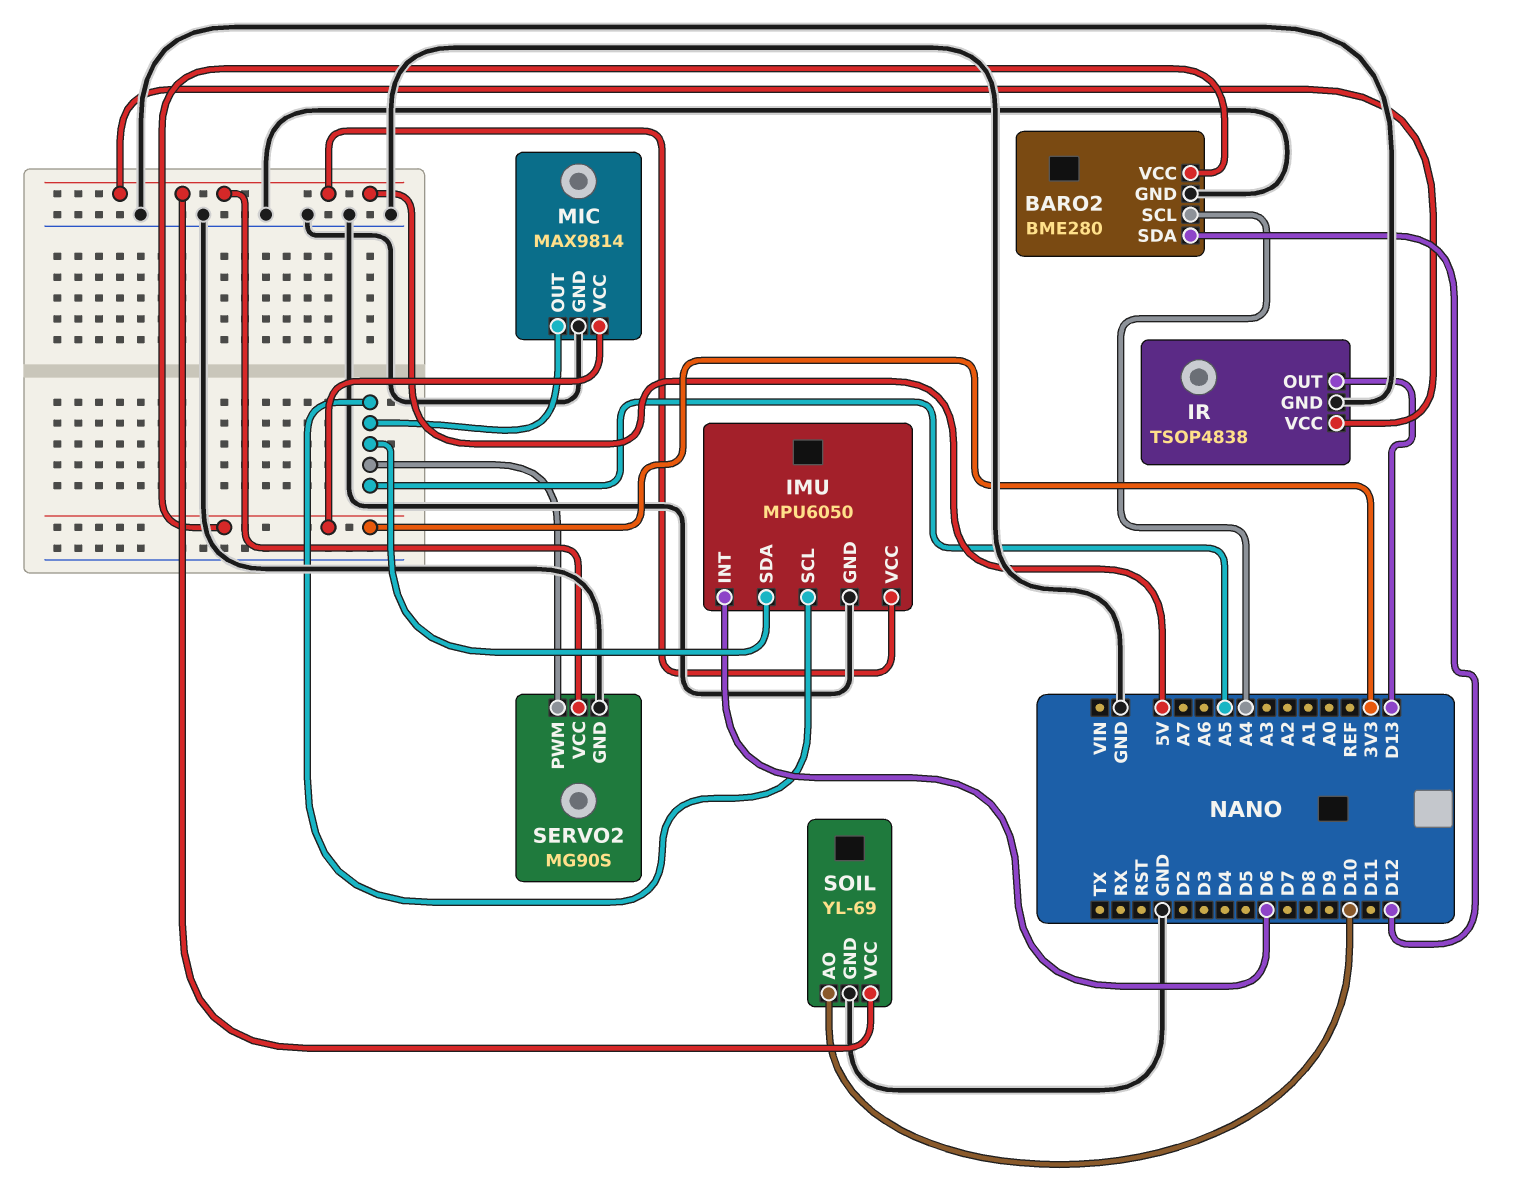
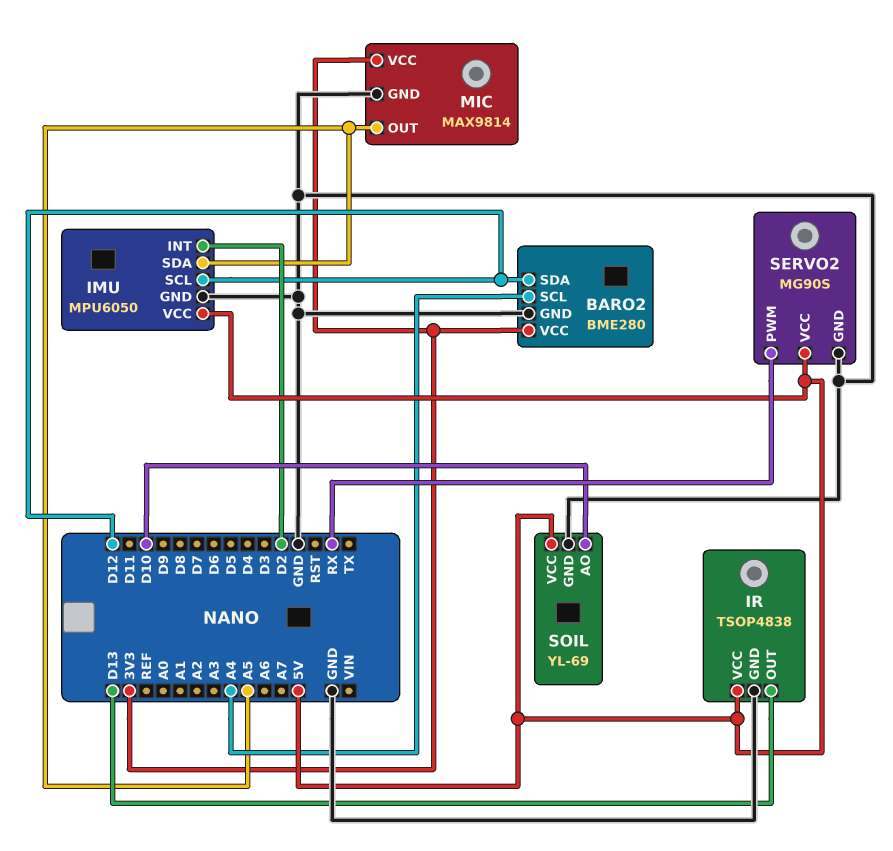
IMU pin INT: D6 -> D2
IMU pin SCL: A5 -> D12
SERVO2 pin PWM: A5 -> RX

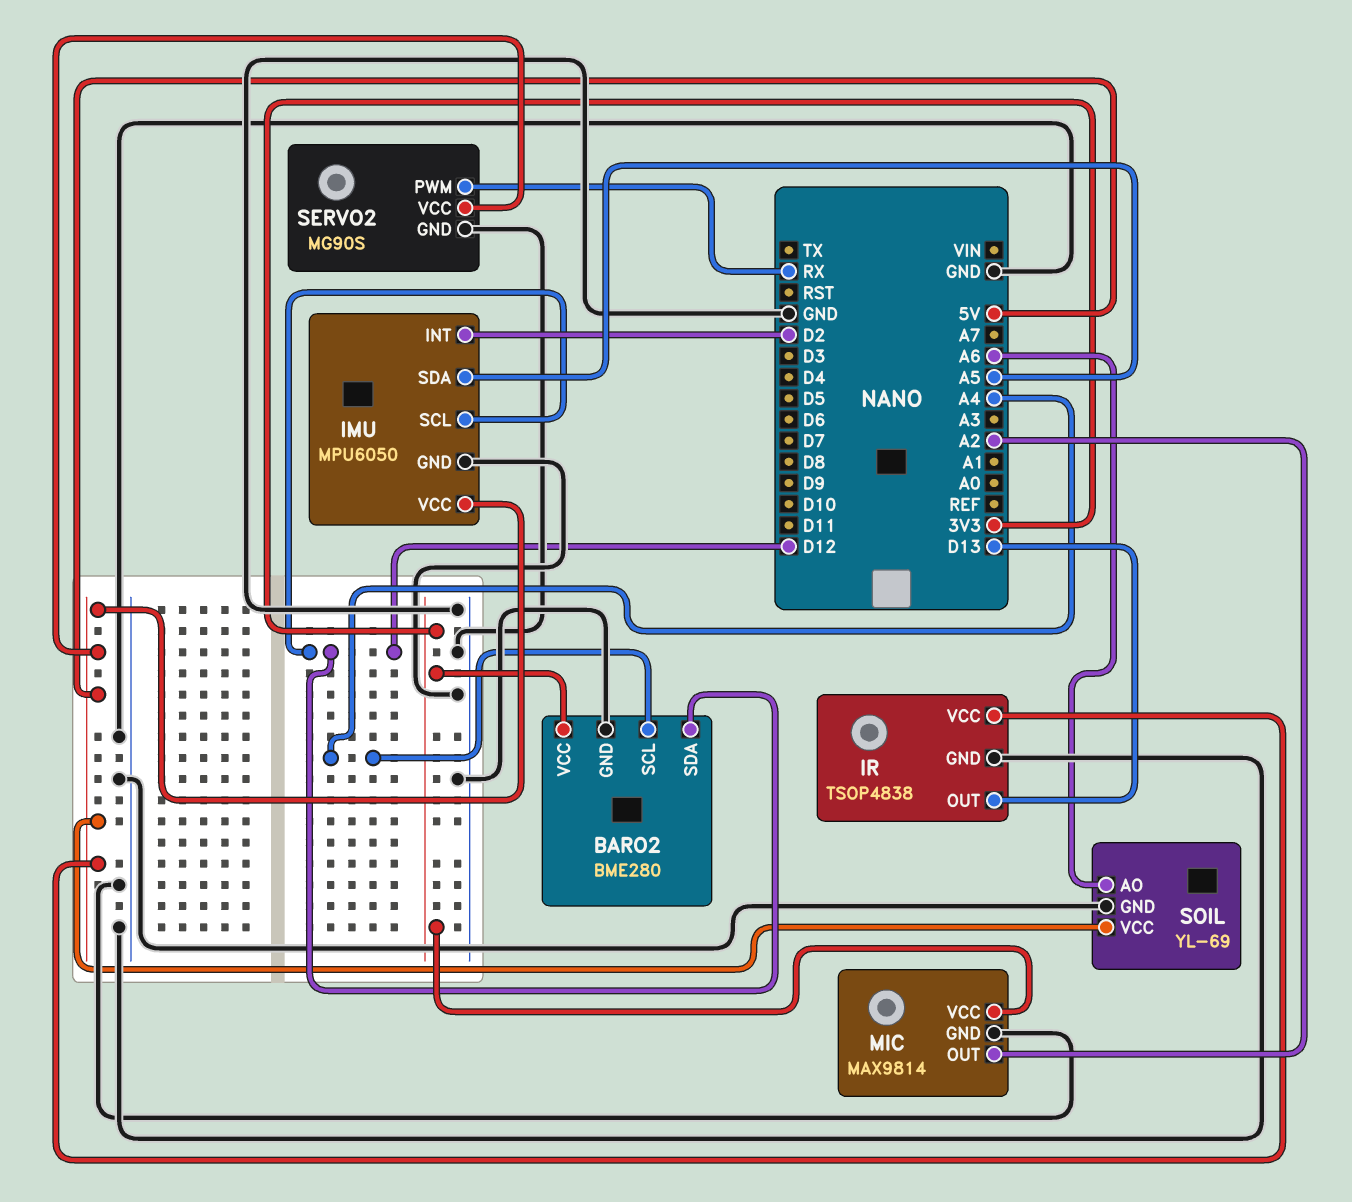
MIC pin OUT: A5 -> A2
SOIL pin AO: D10 -> A6

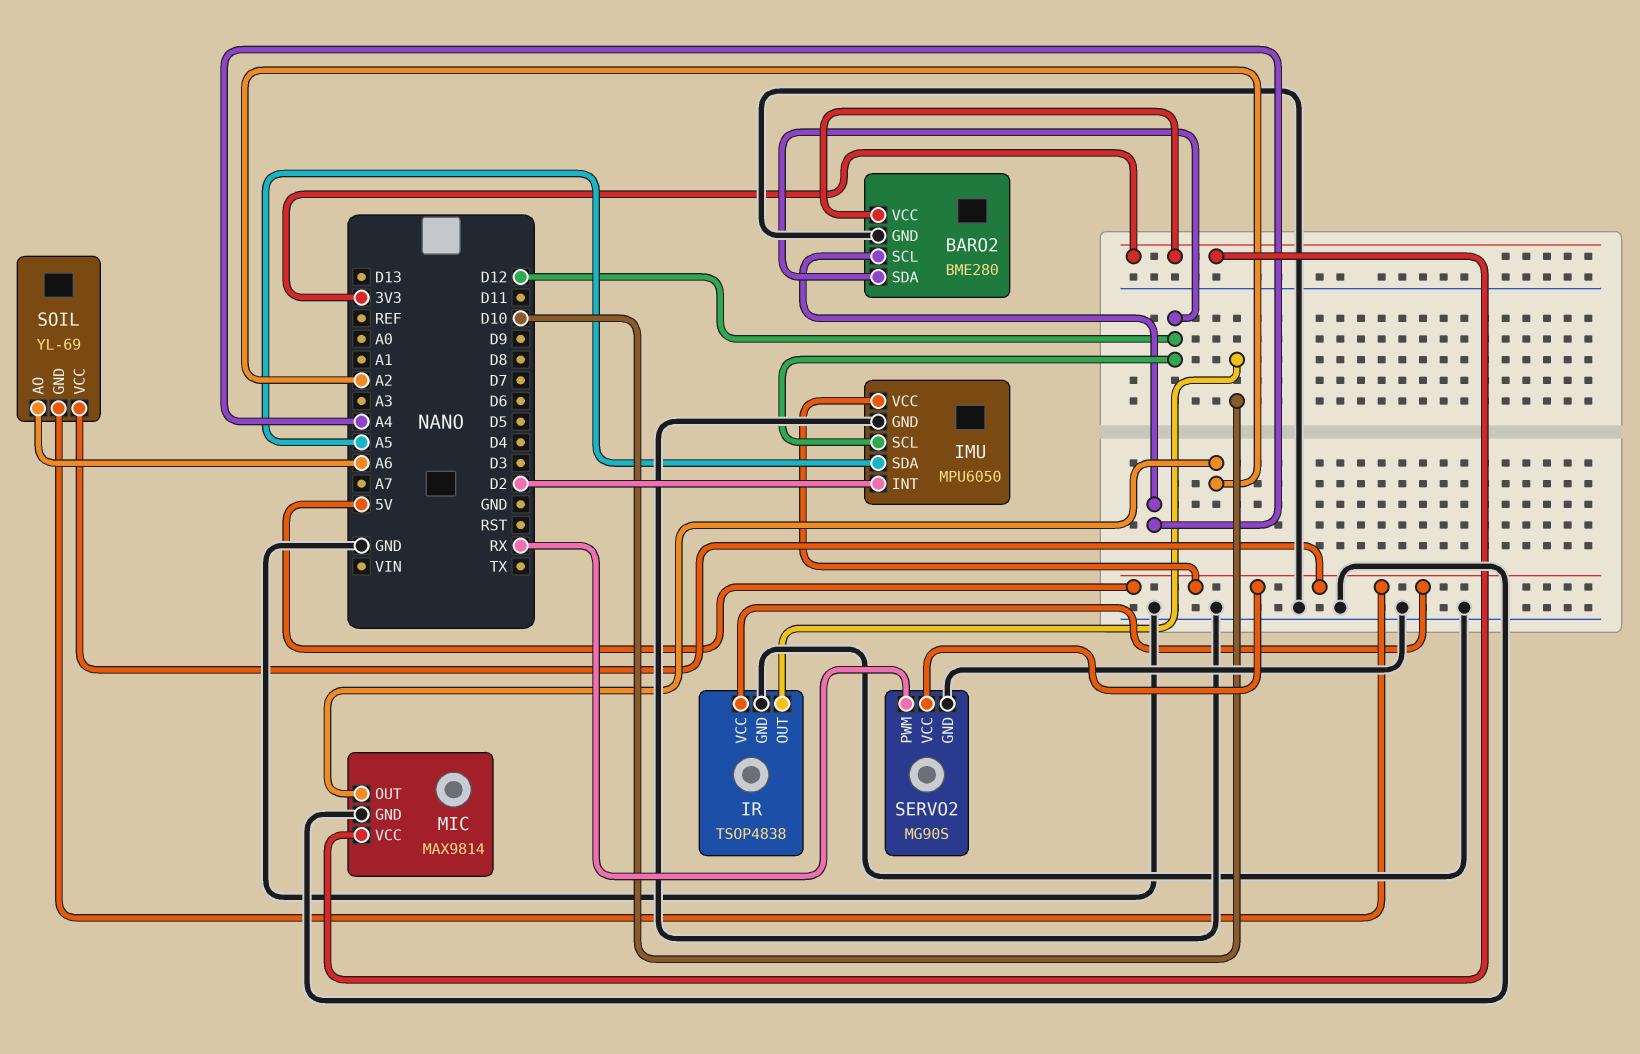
IR pin OUT: D13 -> D10
SOIL pin GND: GND -> 5V

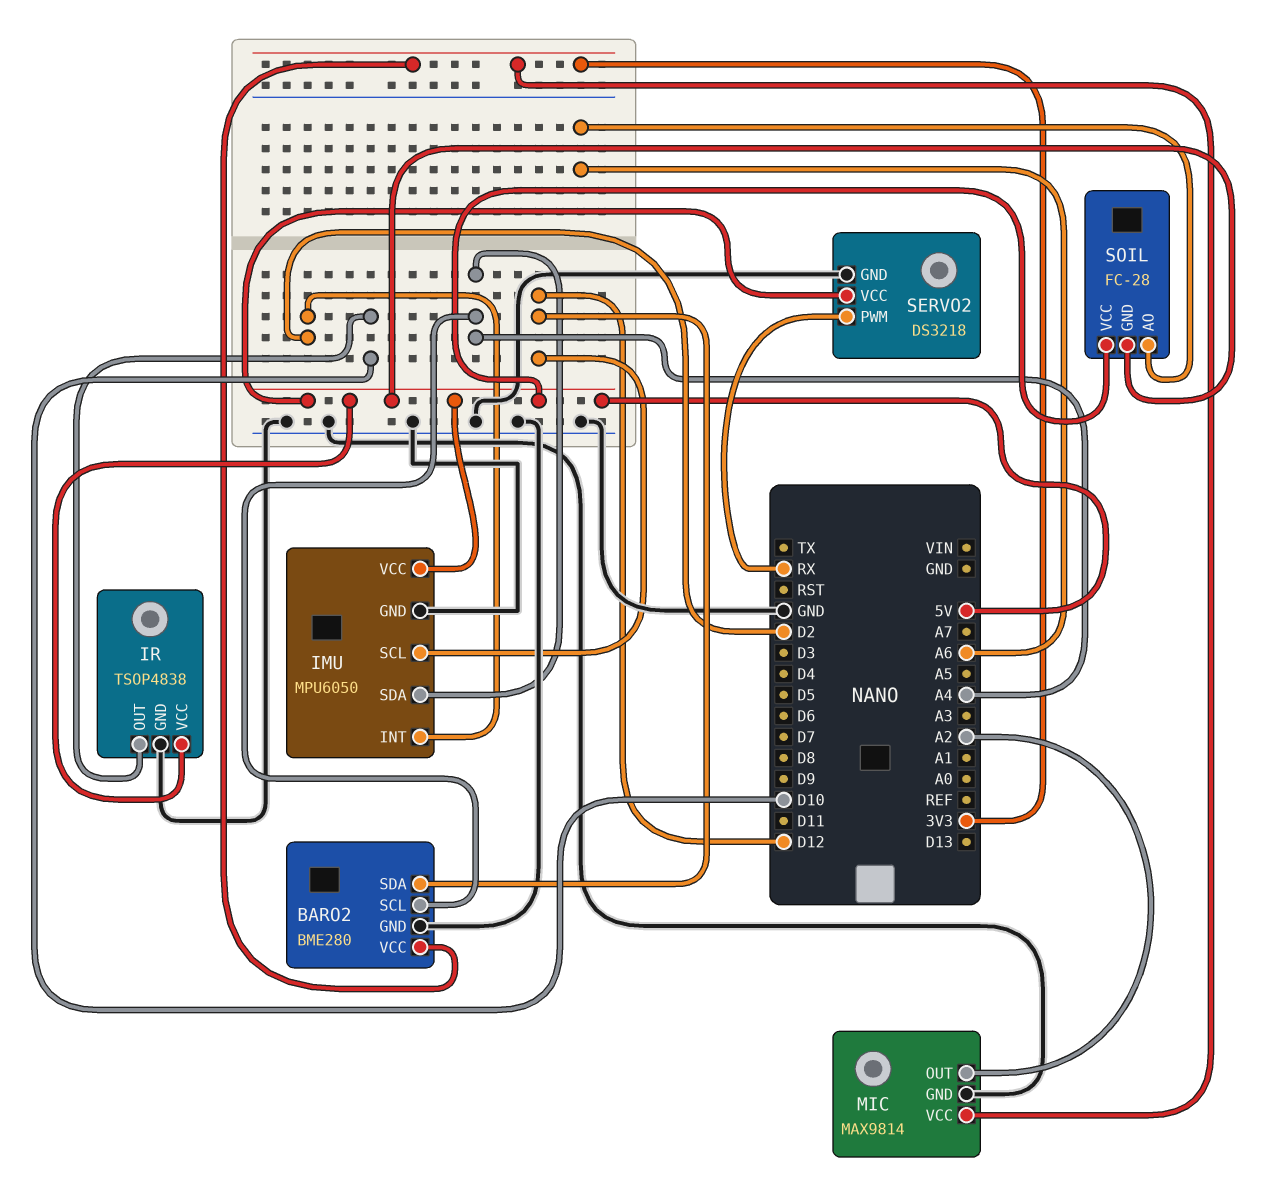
IMU pin SDA: A5 -> A4
SERVO2: MG90S -> DS3218
SOIL: YL-69 -> FC-28

